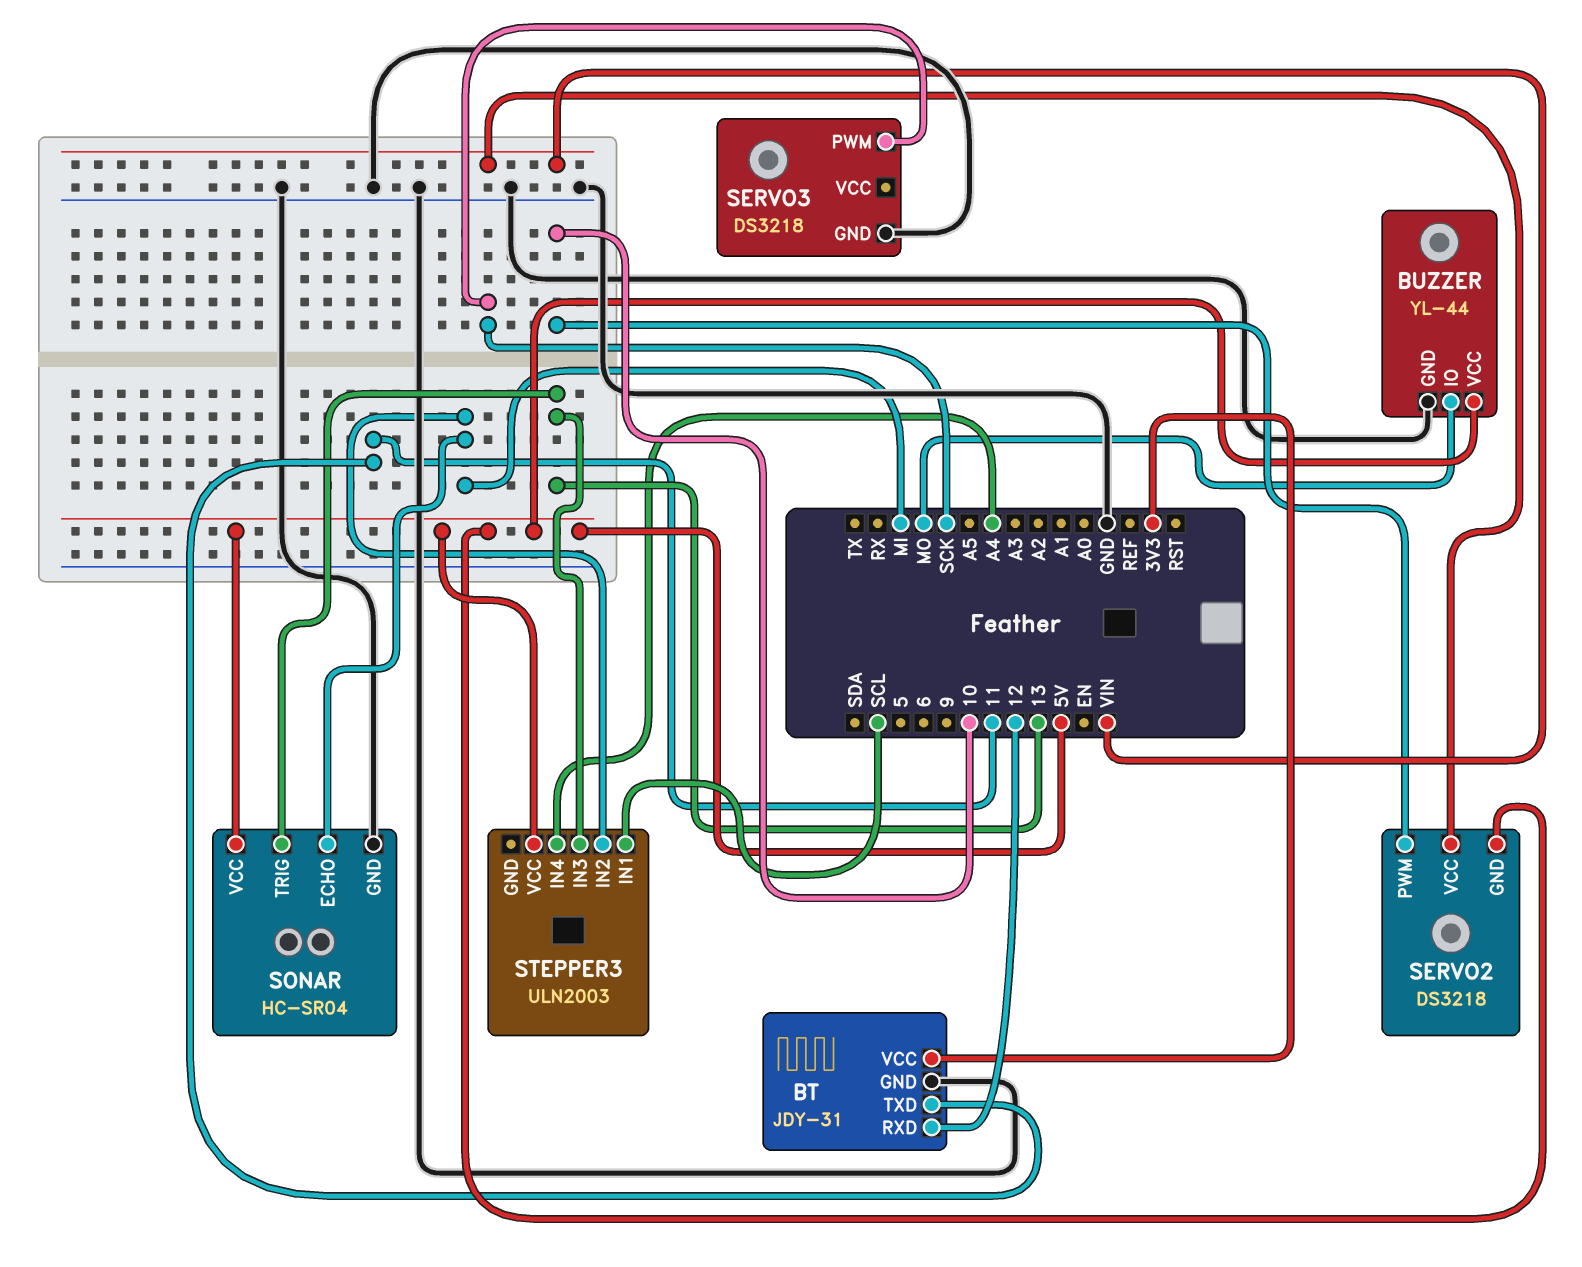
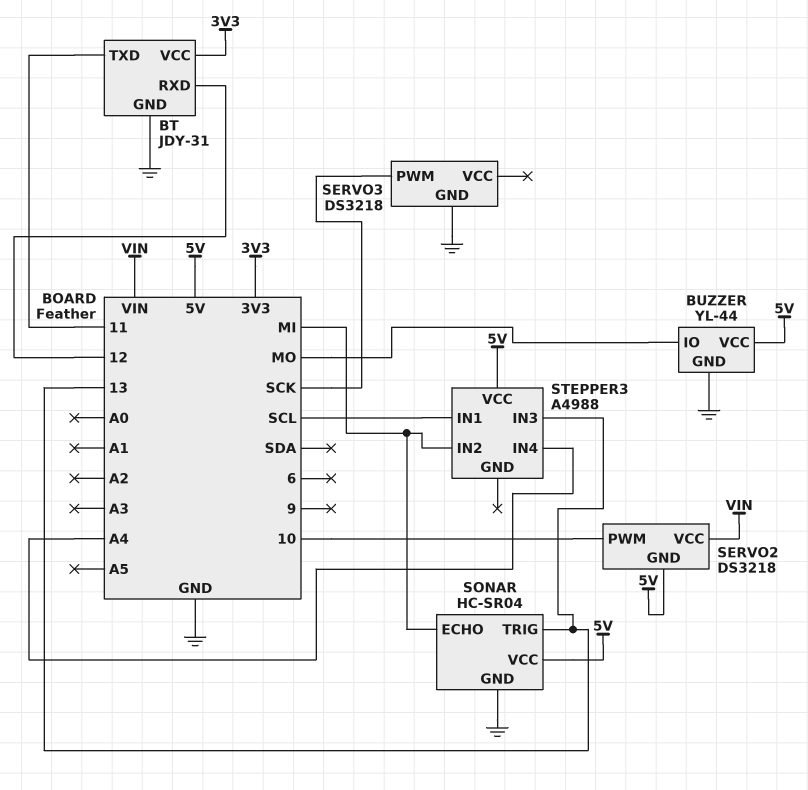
STEPPER3: ULN2003 -> A4988

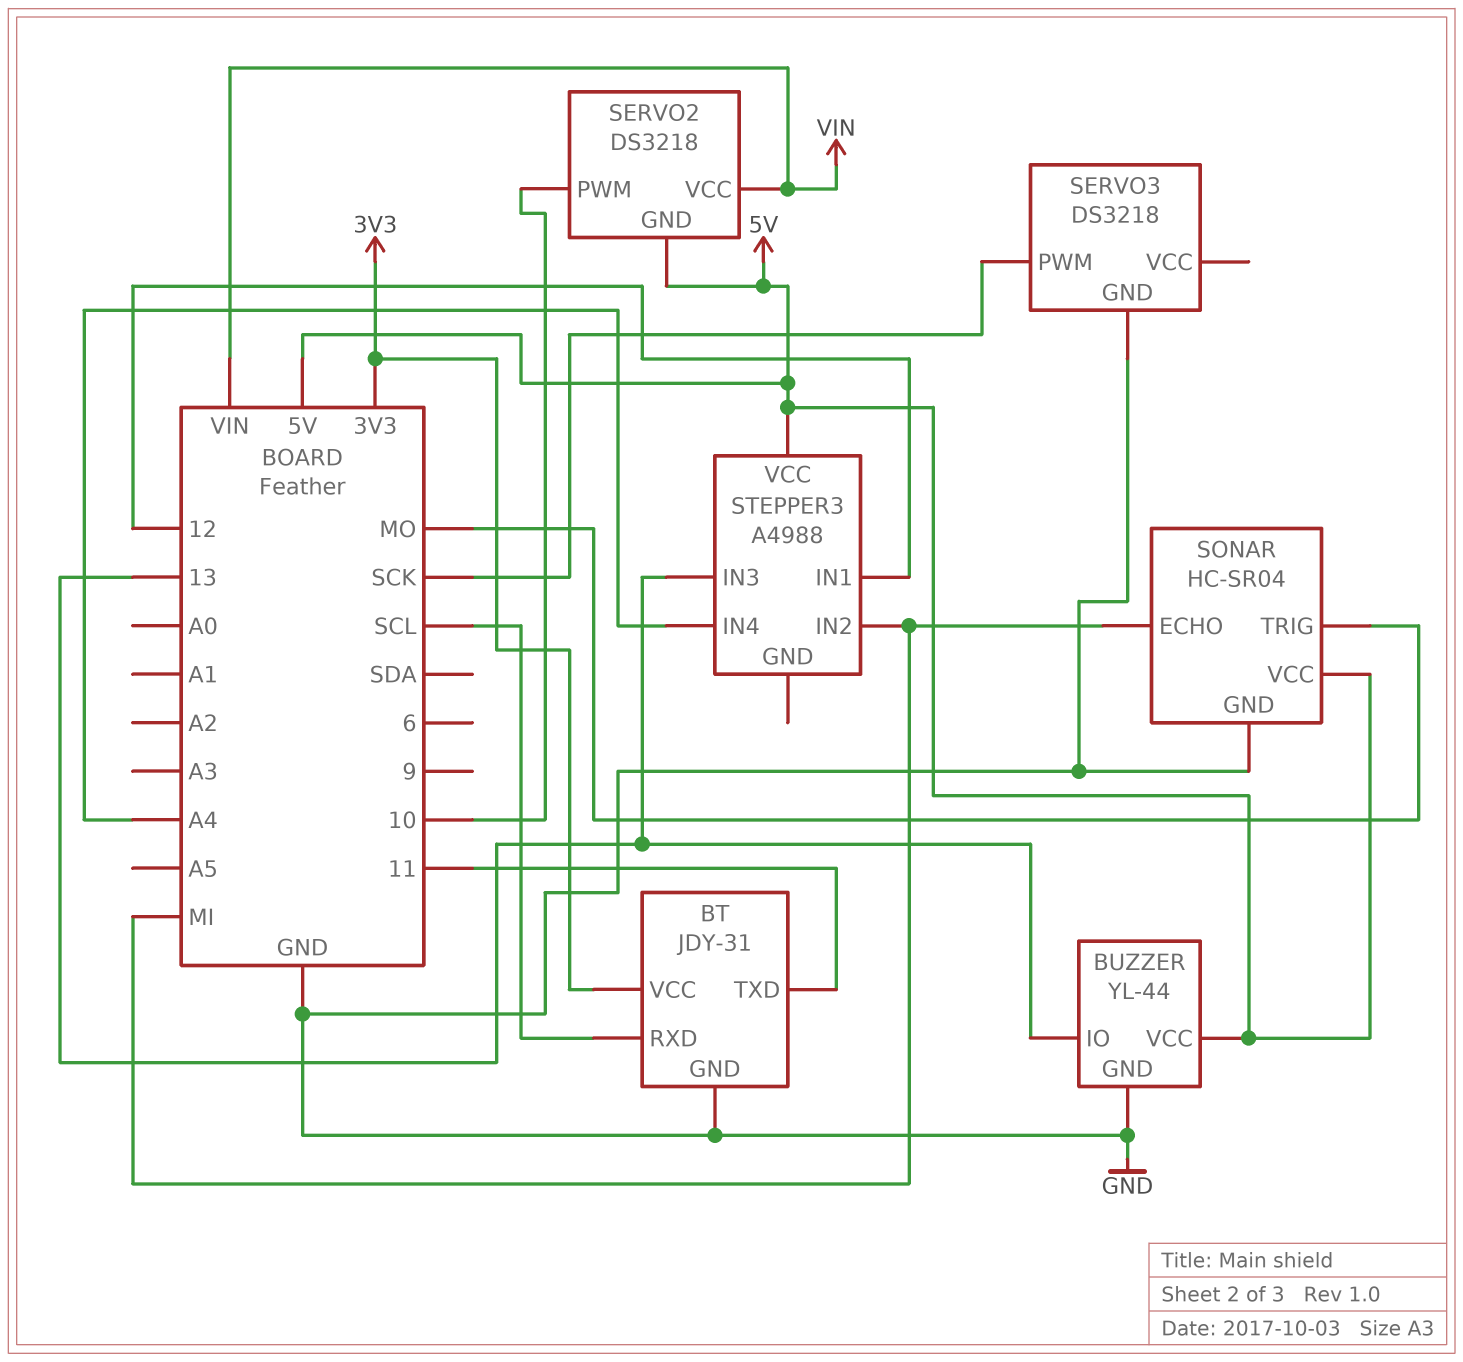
BT pin RXD: 12 -> SCL
BUZZER pin IO: MO -> 13
SONAR pin TRIG: 13 -> MO
STEPPER3 pin IN1: SCL -> 12

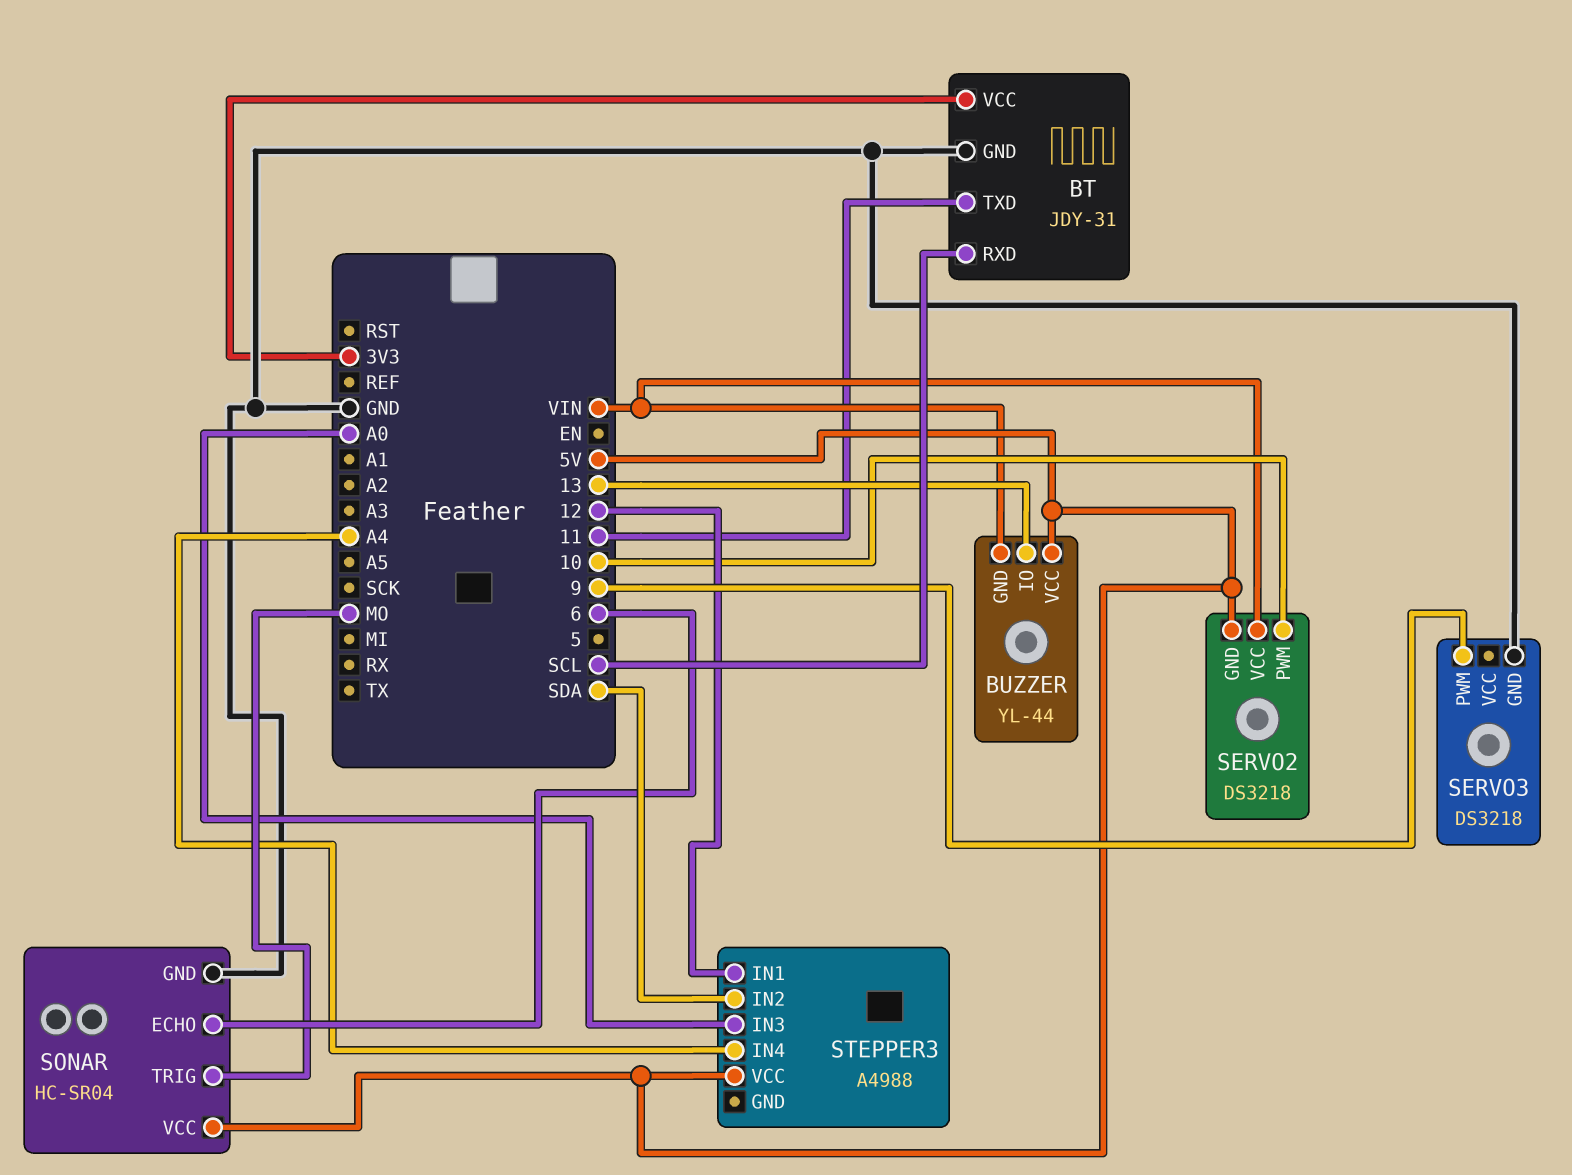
BUZZER pin GND: GND -> VIN
SERVO3 pin PWM: SCK -> 9
SONAR pin ECHO: MI -> 6
STEPPER3 pin IN2: MI -> SDA
STEPPER3 pin IN3: 13 -> A0

